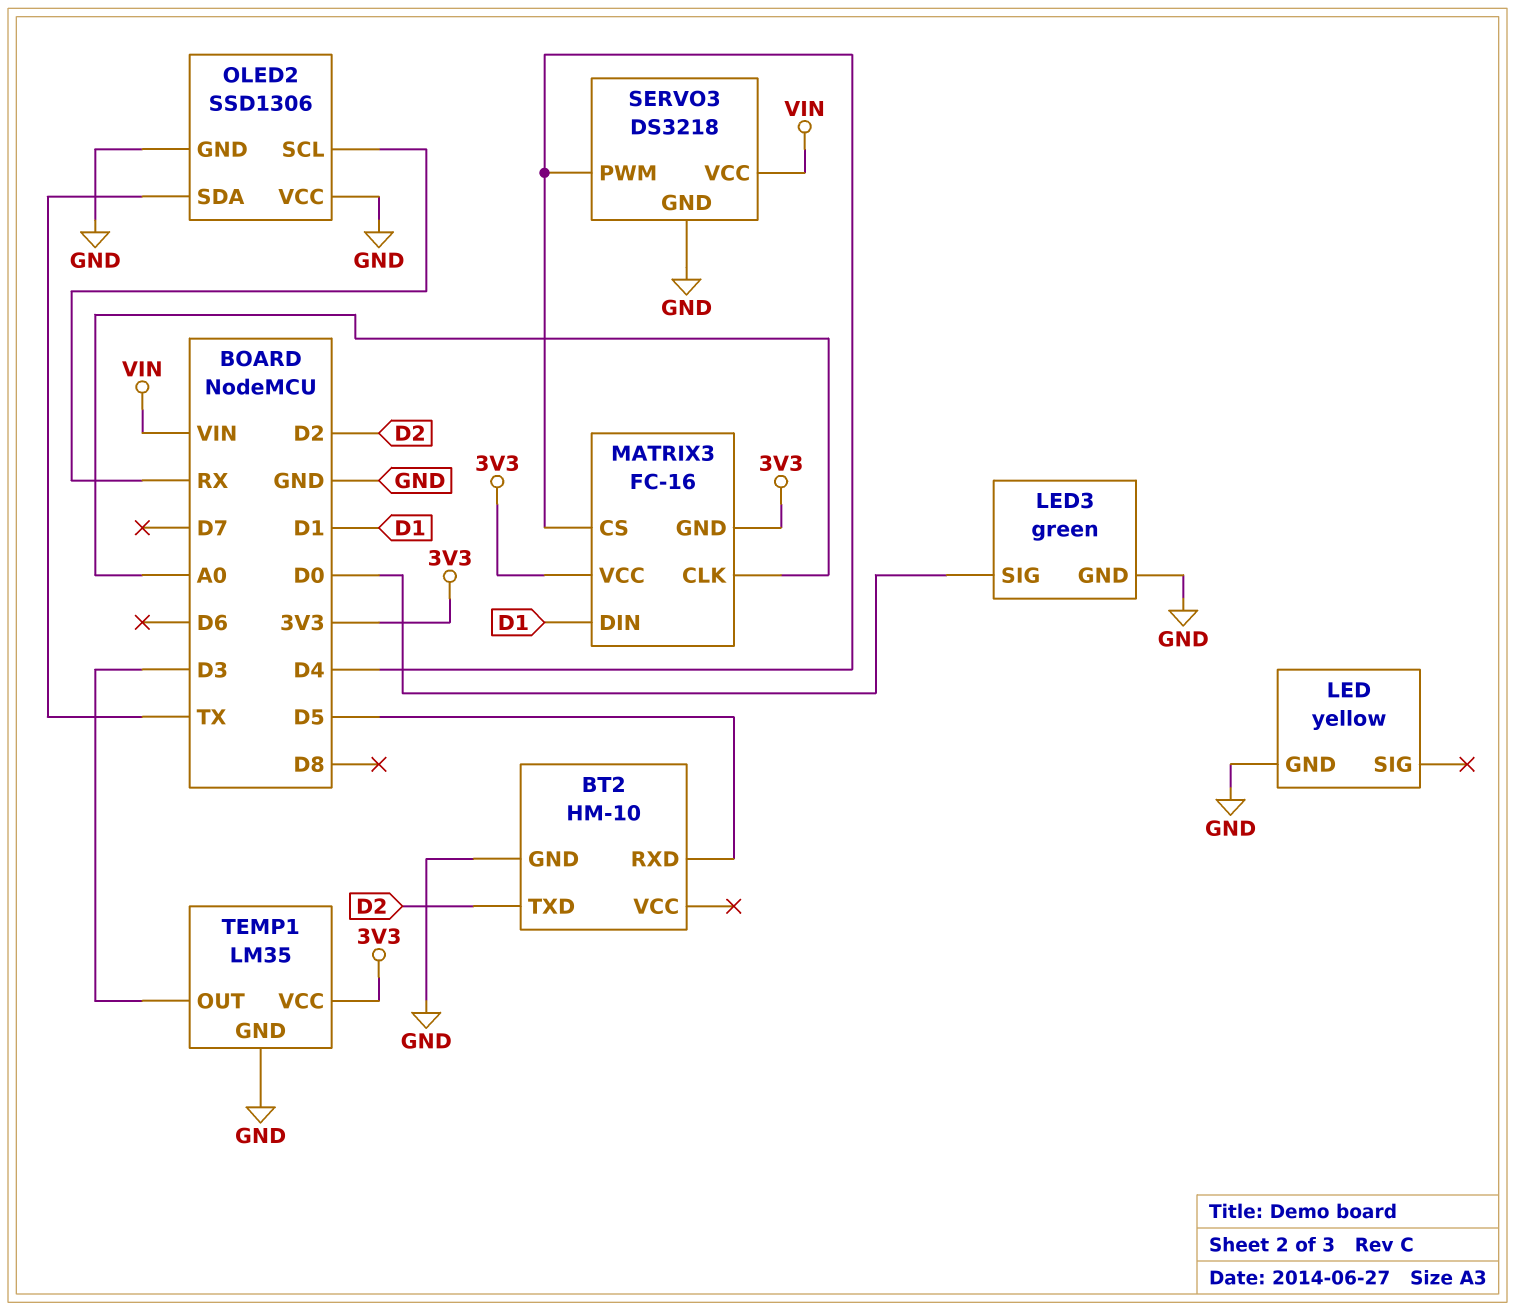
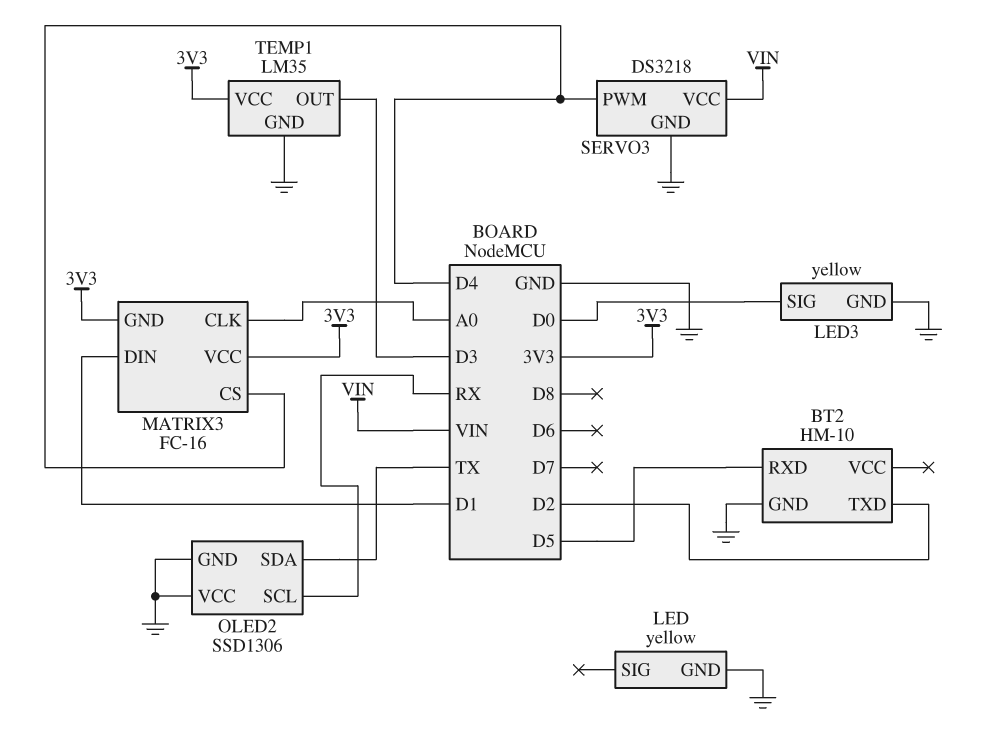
LED3: green -> yellow

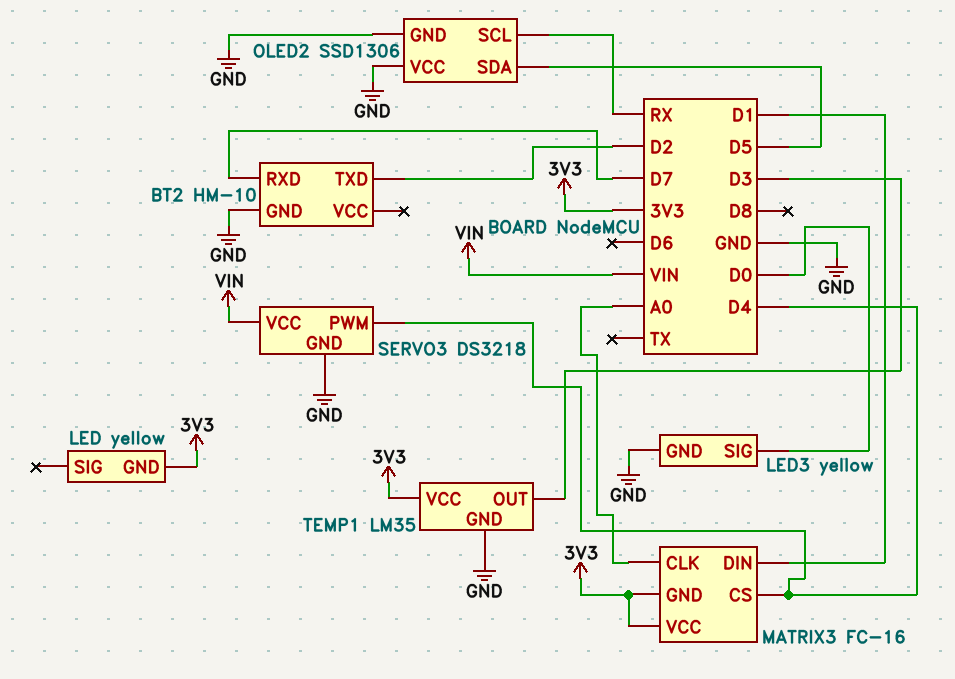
BT2 pin RXD: D5 -> D7
LED pin GND: GND -> 3V3
OLED2 pin SDA: TX -> D5

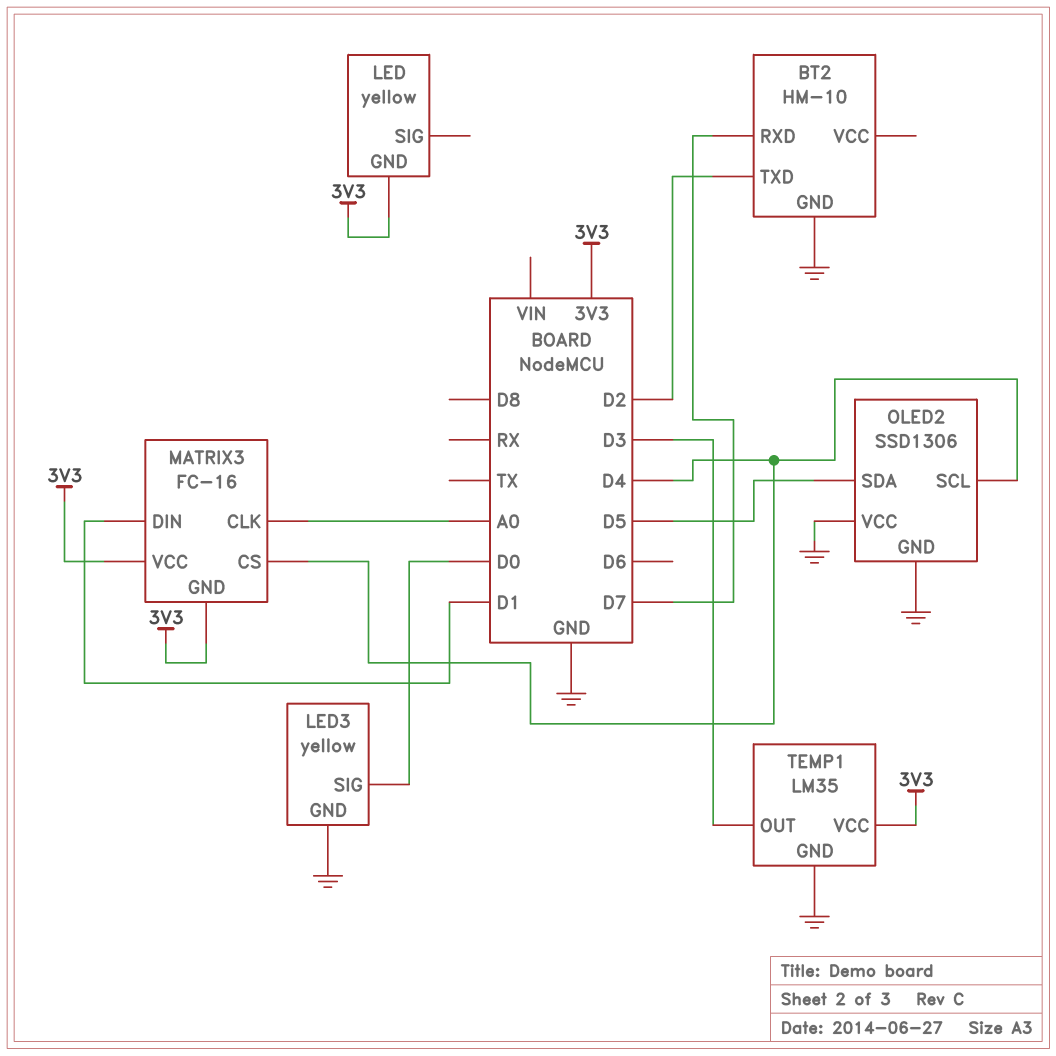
OLED2 pin SCL: RX -> D4
SERVO3: DS3218 -> none
SERVO3 pin GND: GND -> none
SERVO3 pin PWM: D4 -> none
SERVO3 pin VCC: VIN -> none

